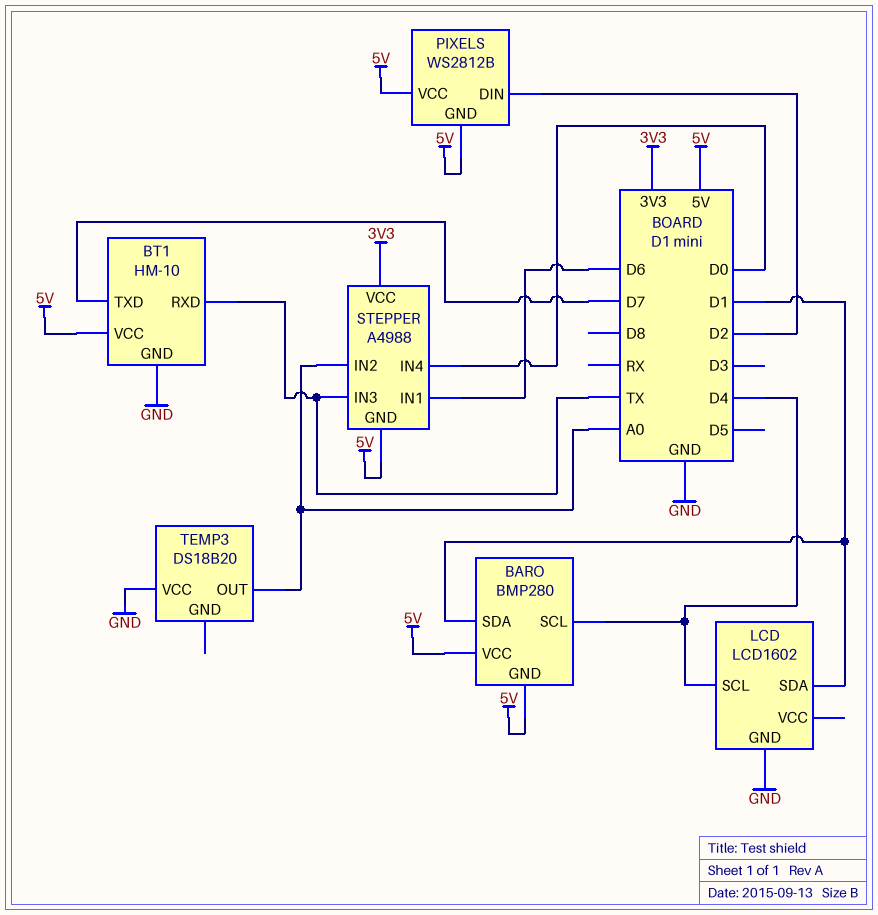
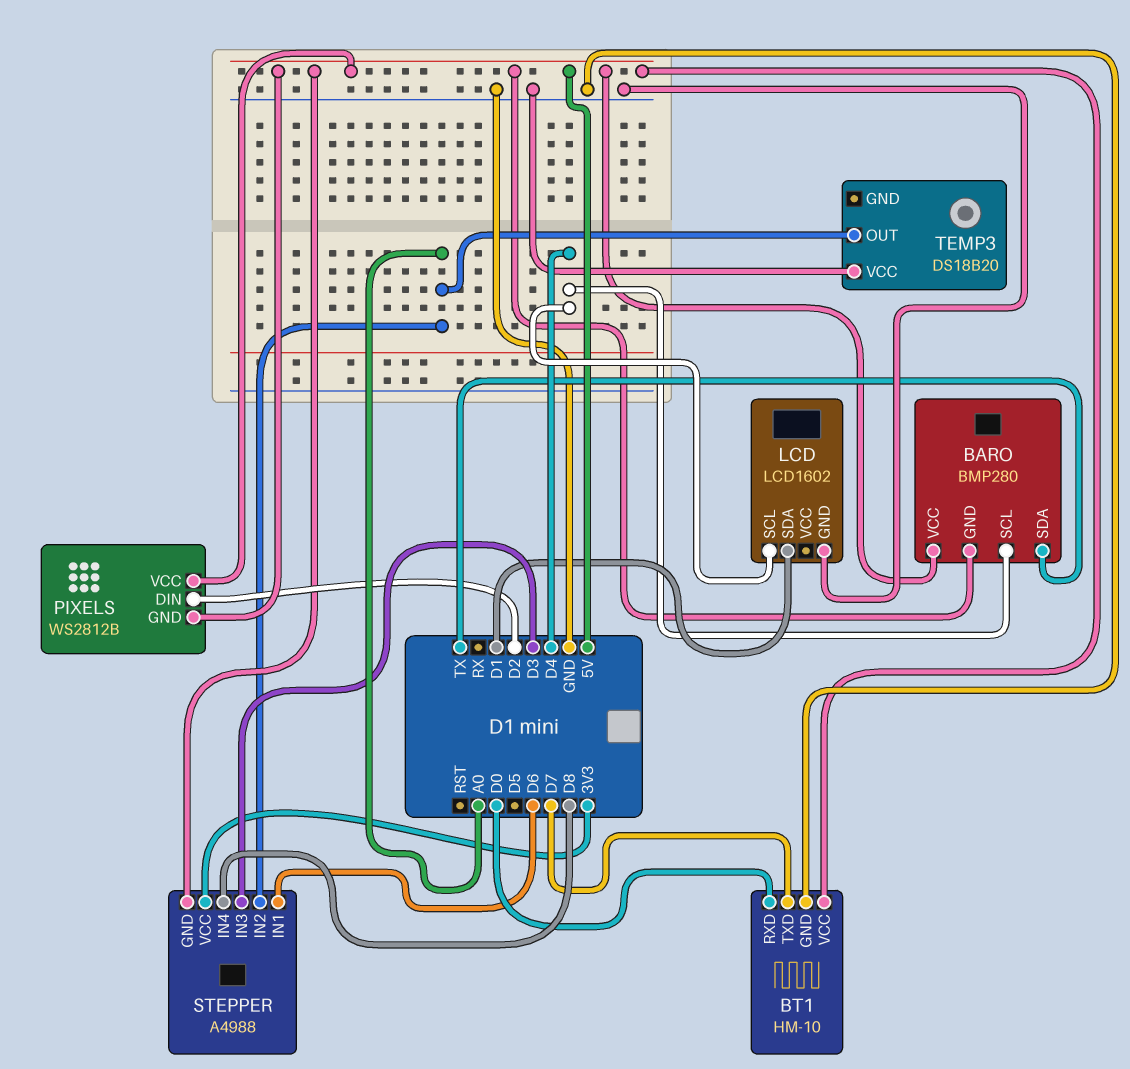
BARO pin SDA: D1 -> TX
BT1 pin RXD: TX -> D0
STEPPER pin IN3: TX -> D3
STEPPER pin IN4: D0 -> D8

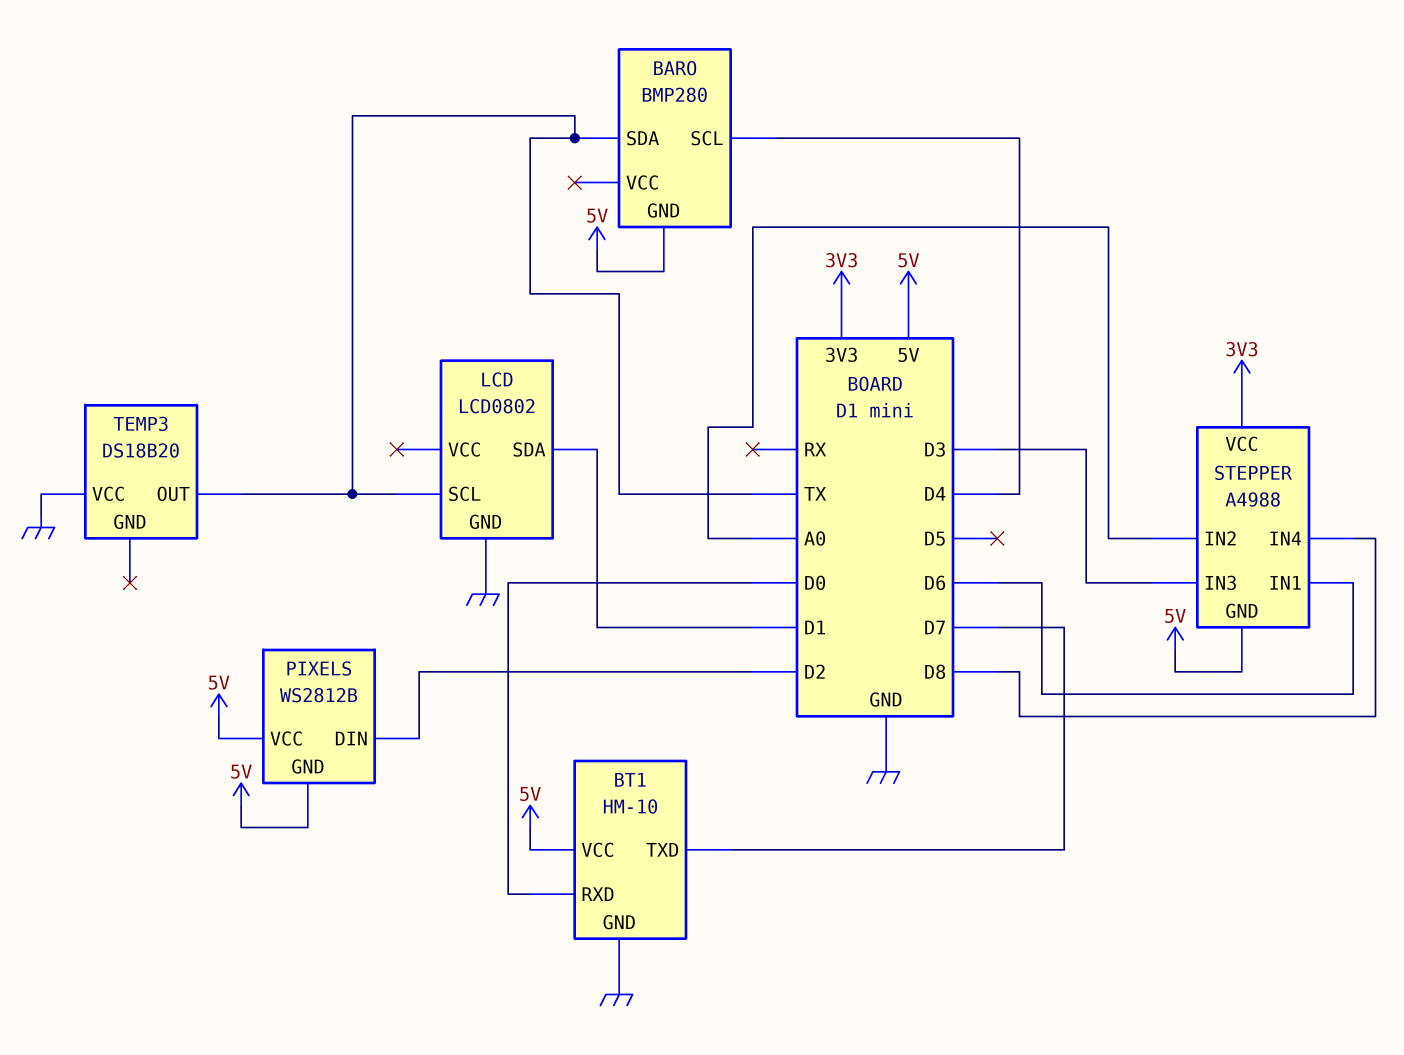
BARO pin VCC: 5V -> none
LCD: LCD1602 -> LCD0802
LCD pin SCL: D4 -> TX
TEMP3 pin OUT: A0 -> TX

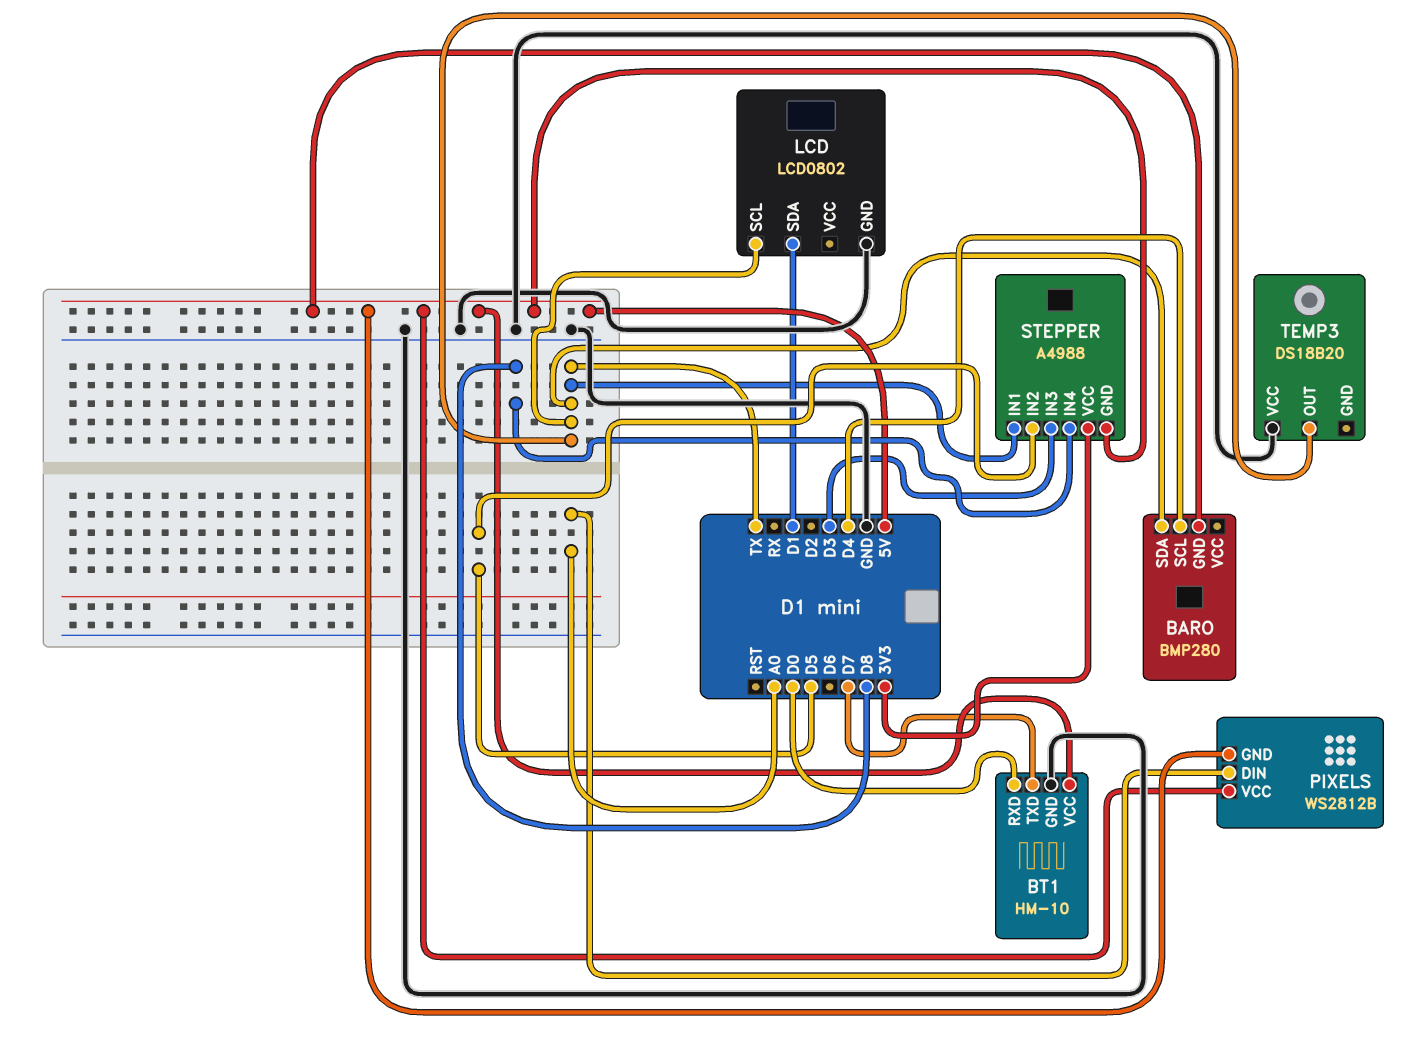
PIXELS pin DIN: D2 -> A0
STEPPER pin IN1: D6 -> TX
STEPPER pin IN2: A0 -> D5

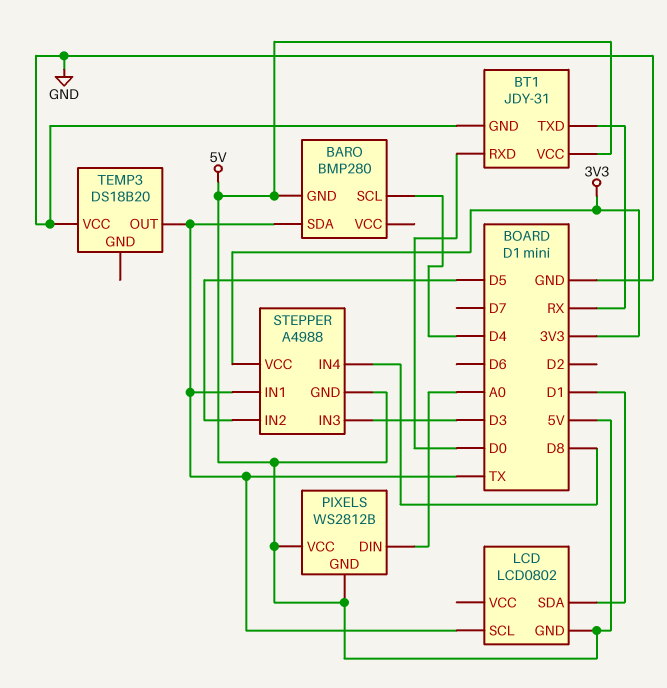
BT1: HM-10 -> JDY-31
BT1 pin TXD: D7 -> RX
LCD pin GND: GND -> 5V

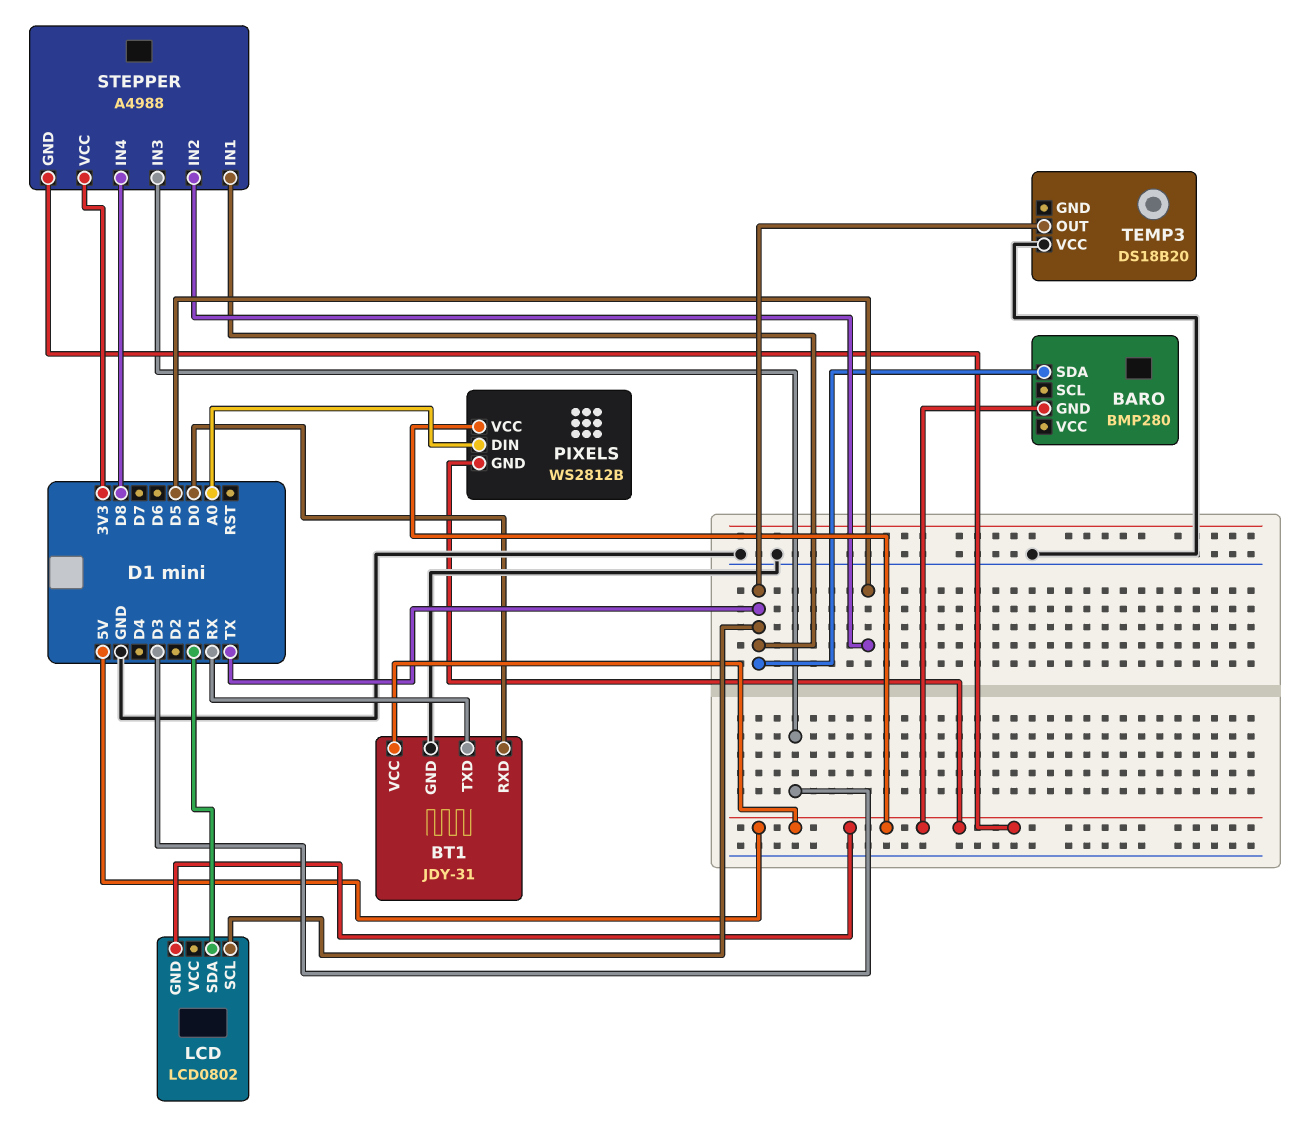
BARO pin SCL: D4 -> none

